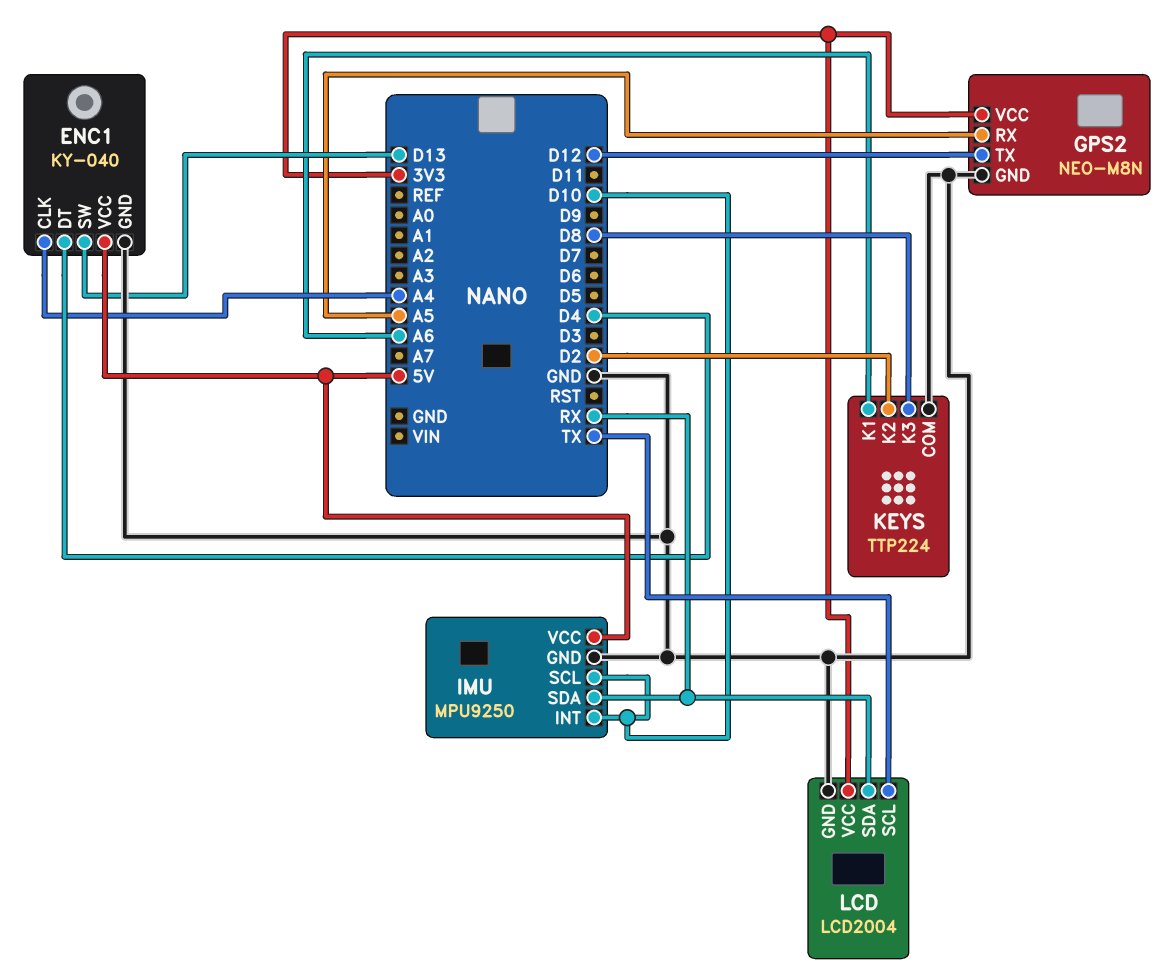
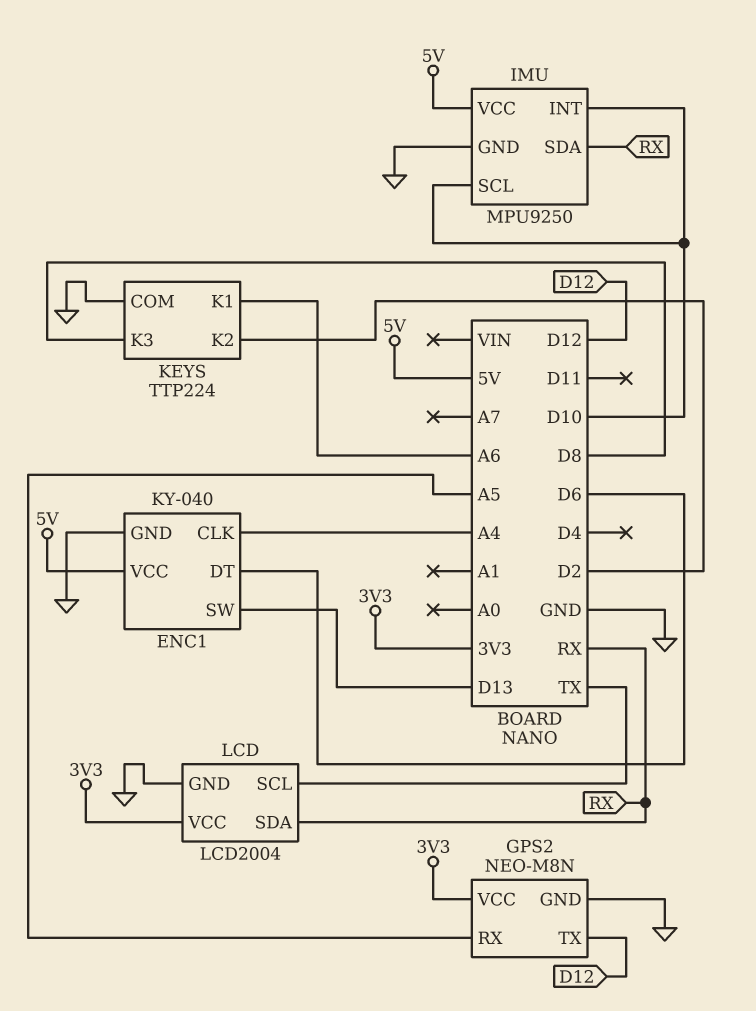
ENC1 pin DT: D4 -> D6

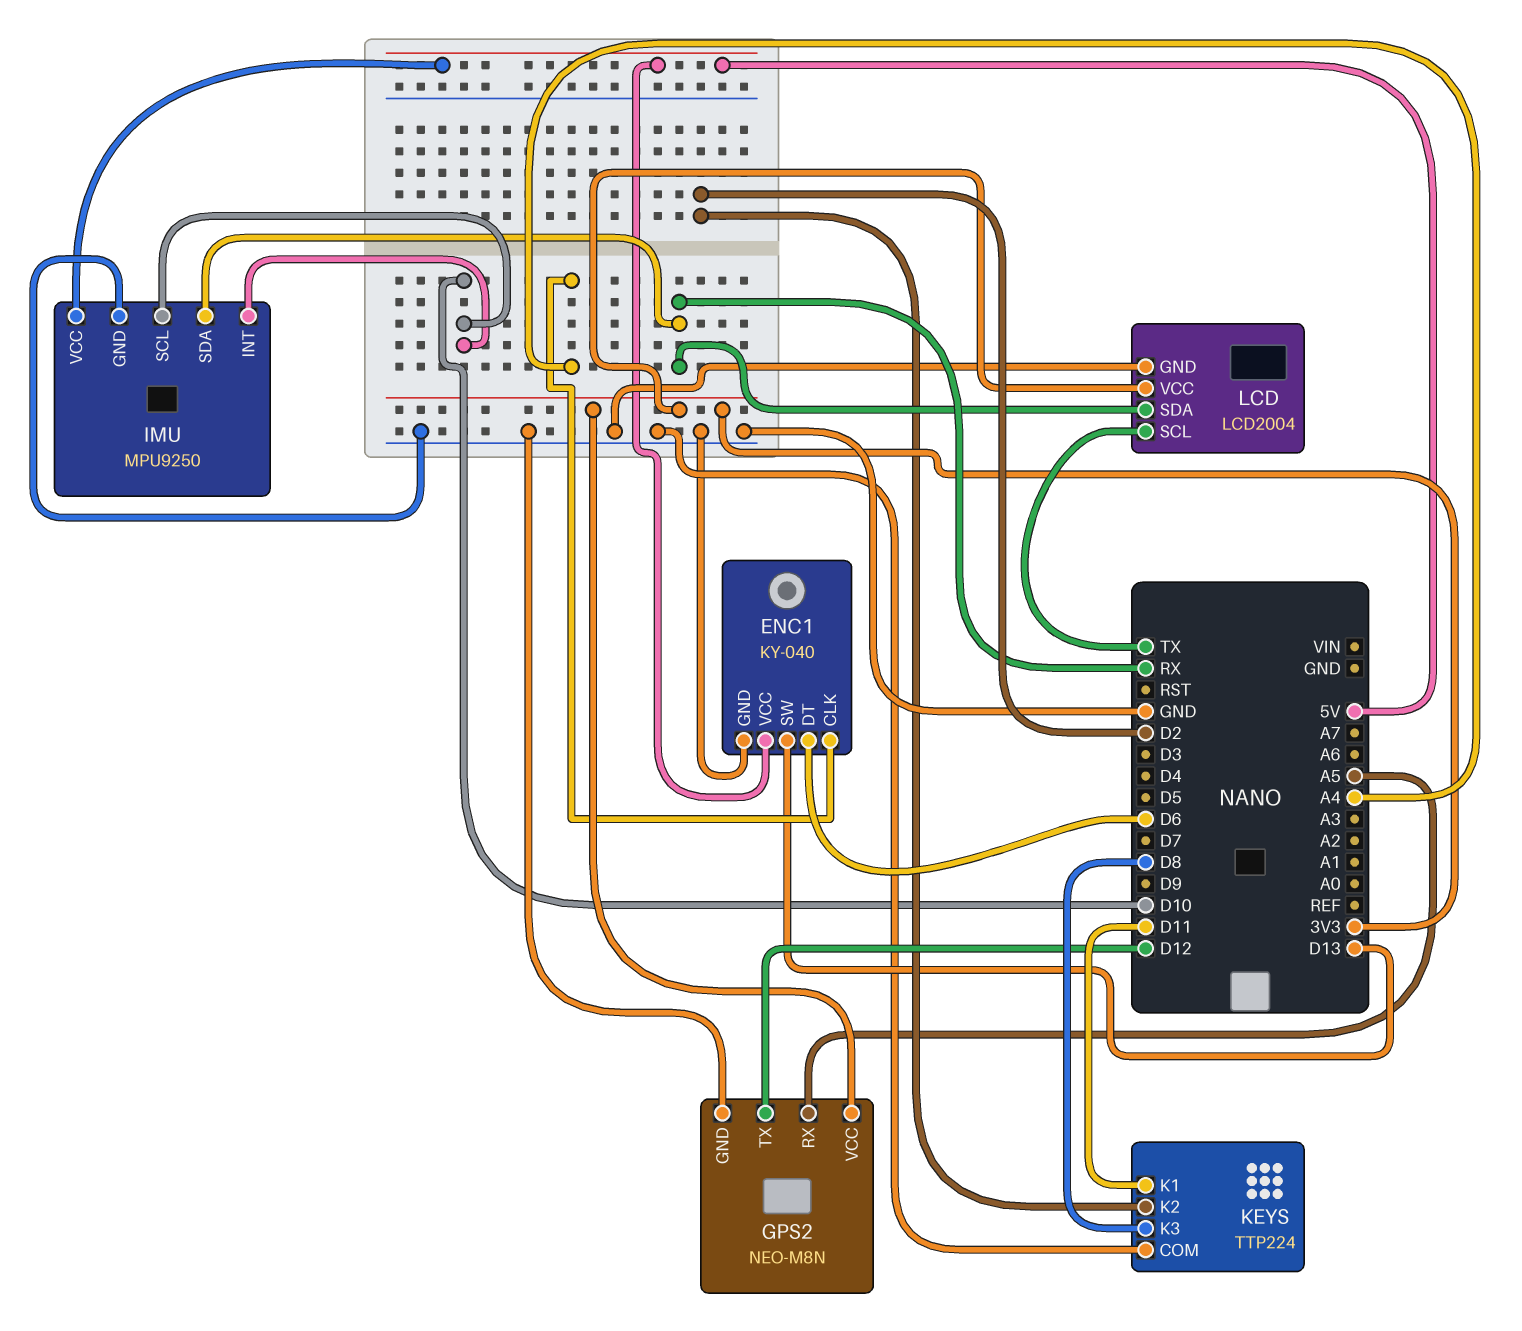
KEYS pin K1: A6 -> D11

